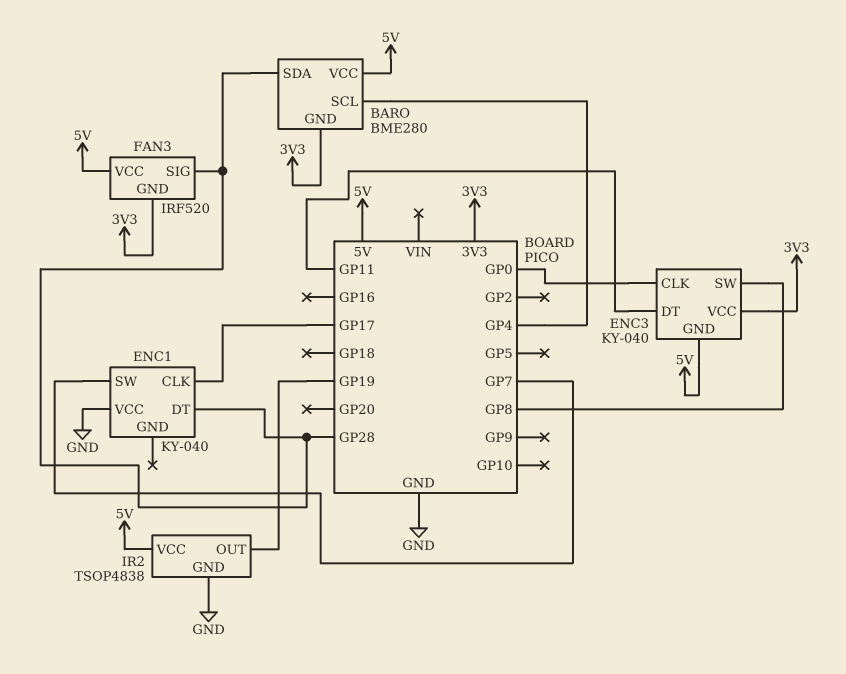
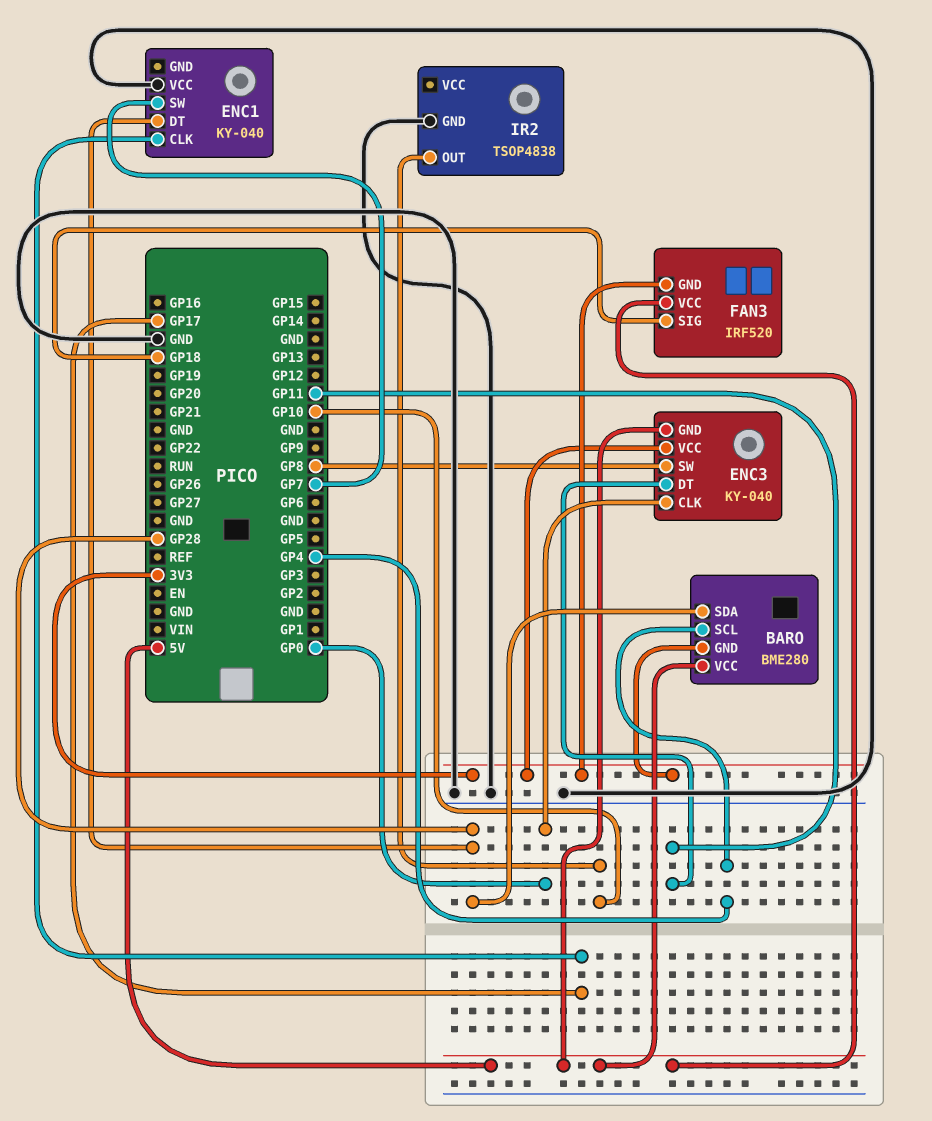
FAN3 pin SIG: GP28 -> GP18
IR2 pin OUT: GP19 -> GP10
IR2 pin VCC: 5V -> none

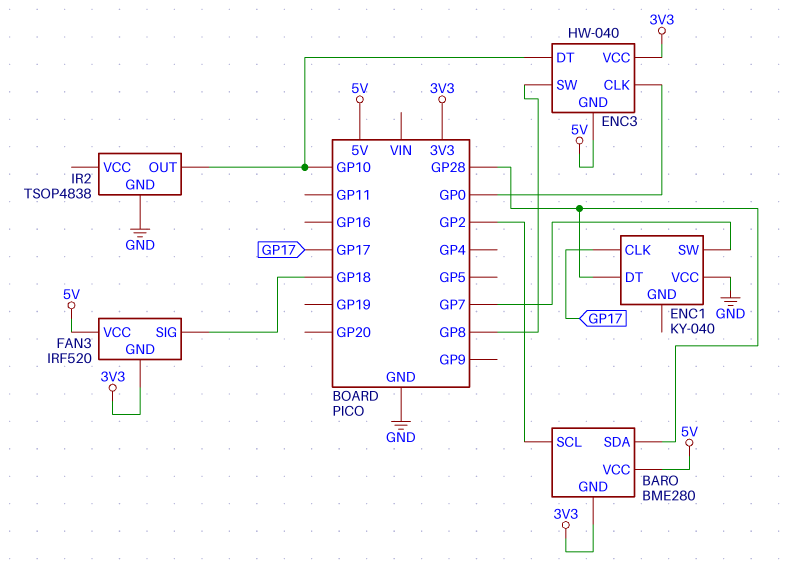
BARO pin SCL: GP4 -> GP2
ENC3: KY-040 -> HW-040
ENC3 pin DT: GP11 -> GP10

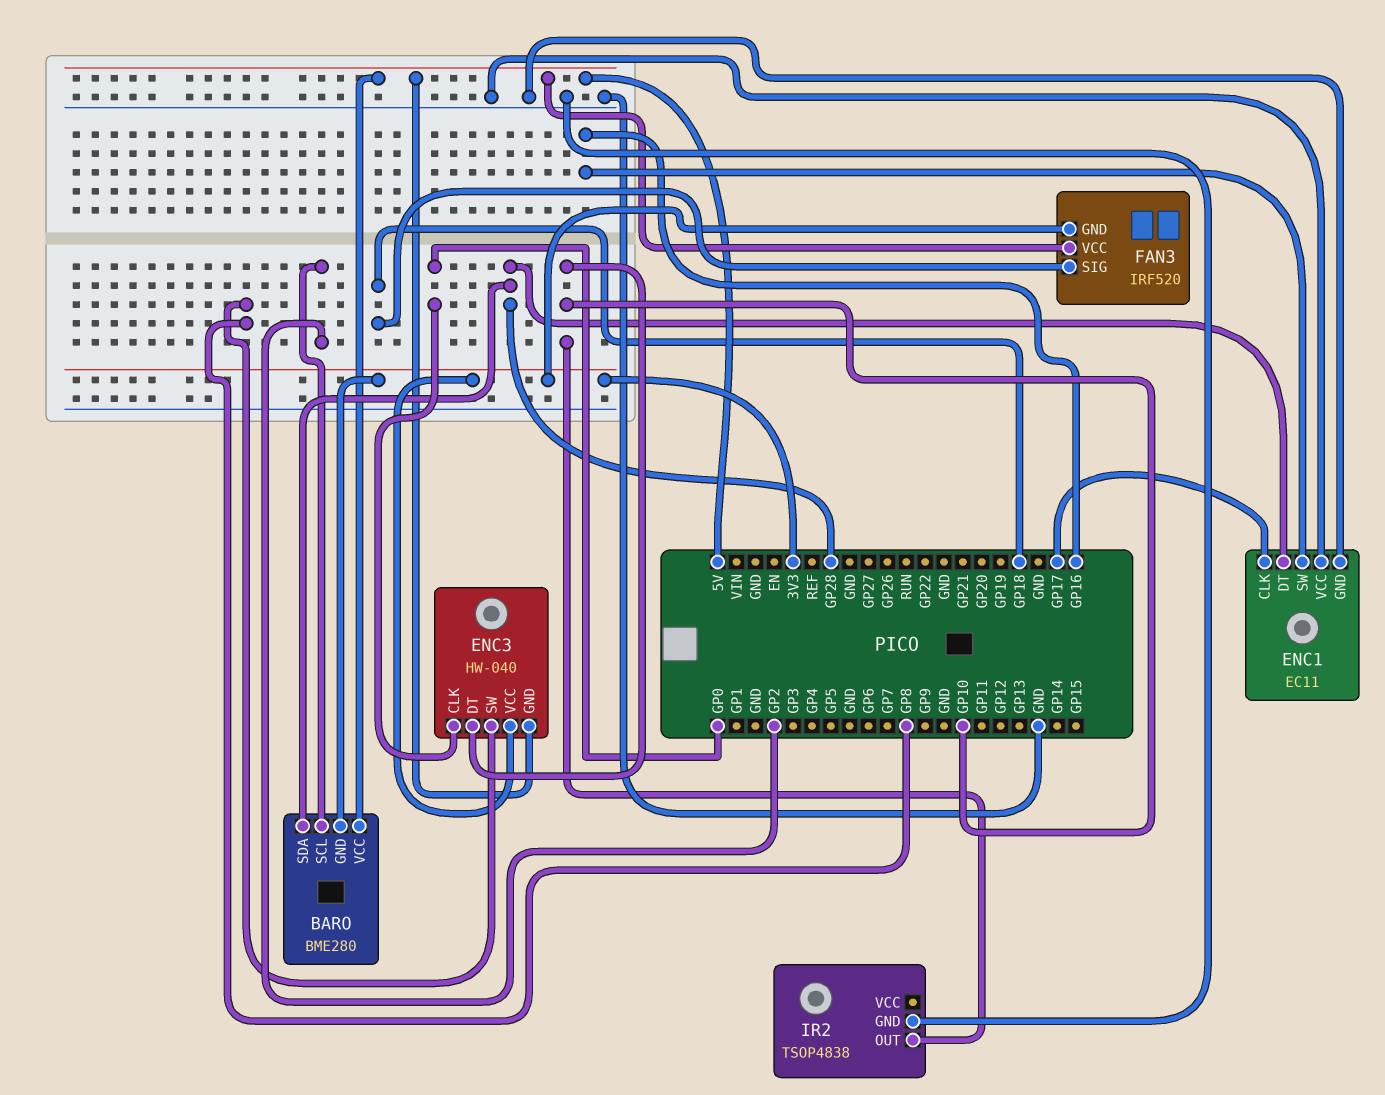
ENC1: KY-040 -> EC11
ENC1 pin GND: none -> GND
ENC1 pin SW: GP7 -> GP16

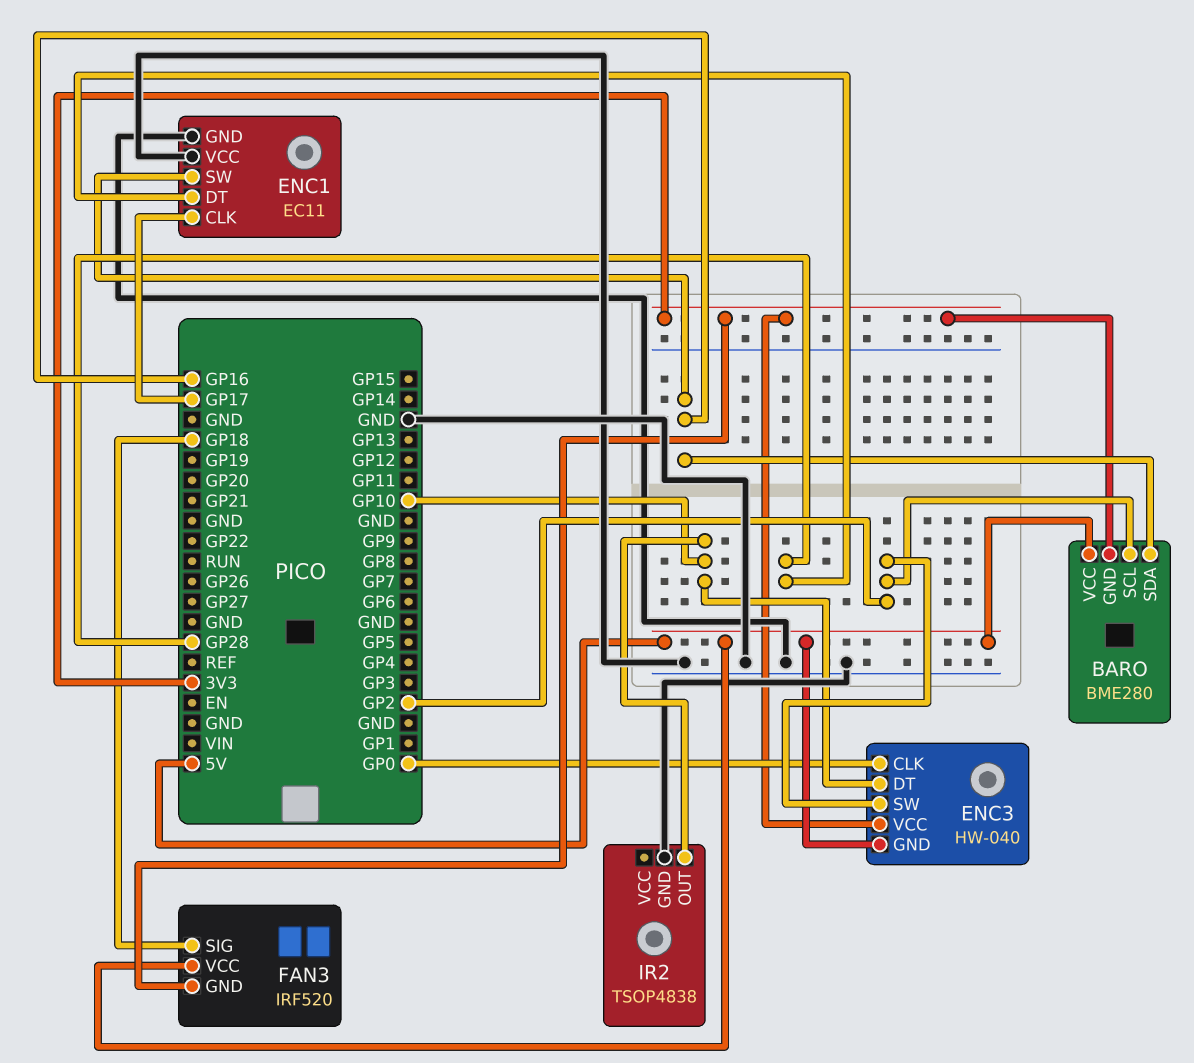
BARO pin SDA: GP28 -> GP16
ENC3 pin SW: GP8 -> GP2

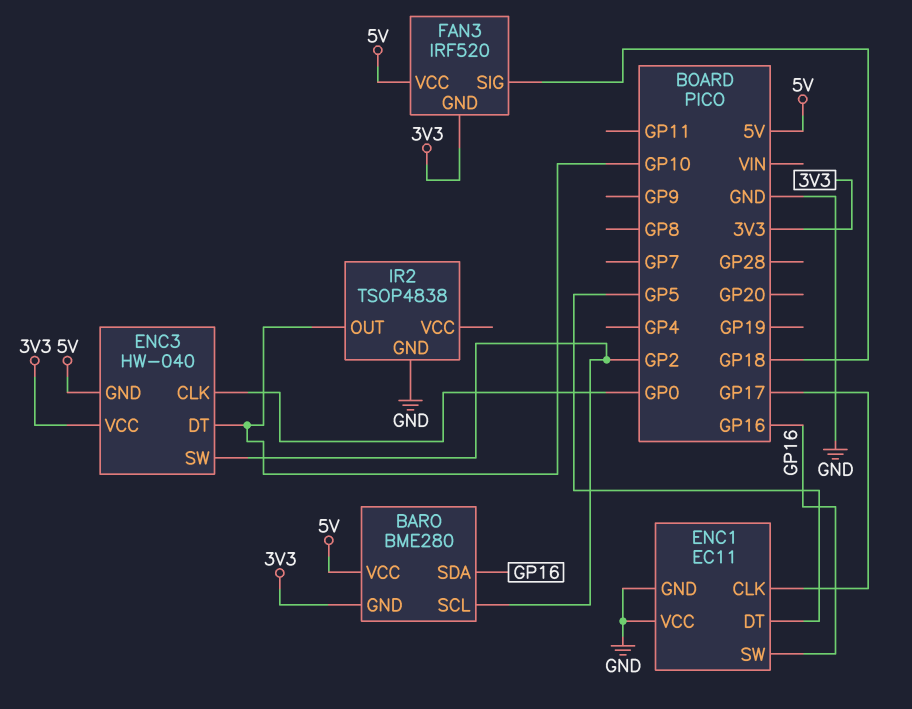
ENC1 pin DT: GP28 -> GP5

